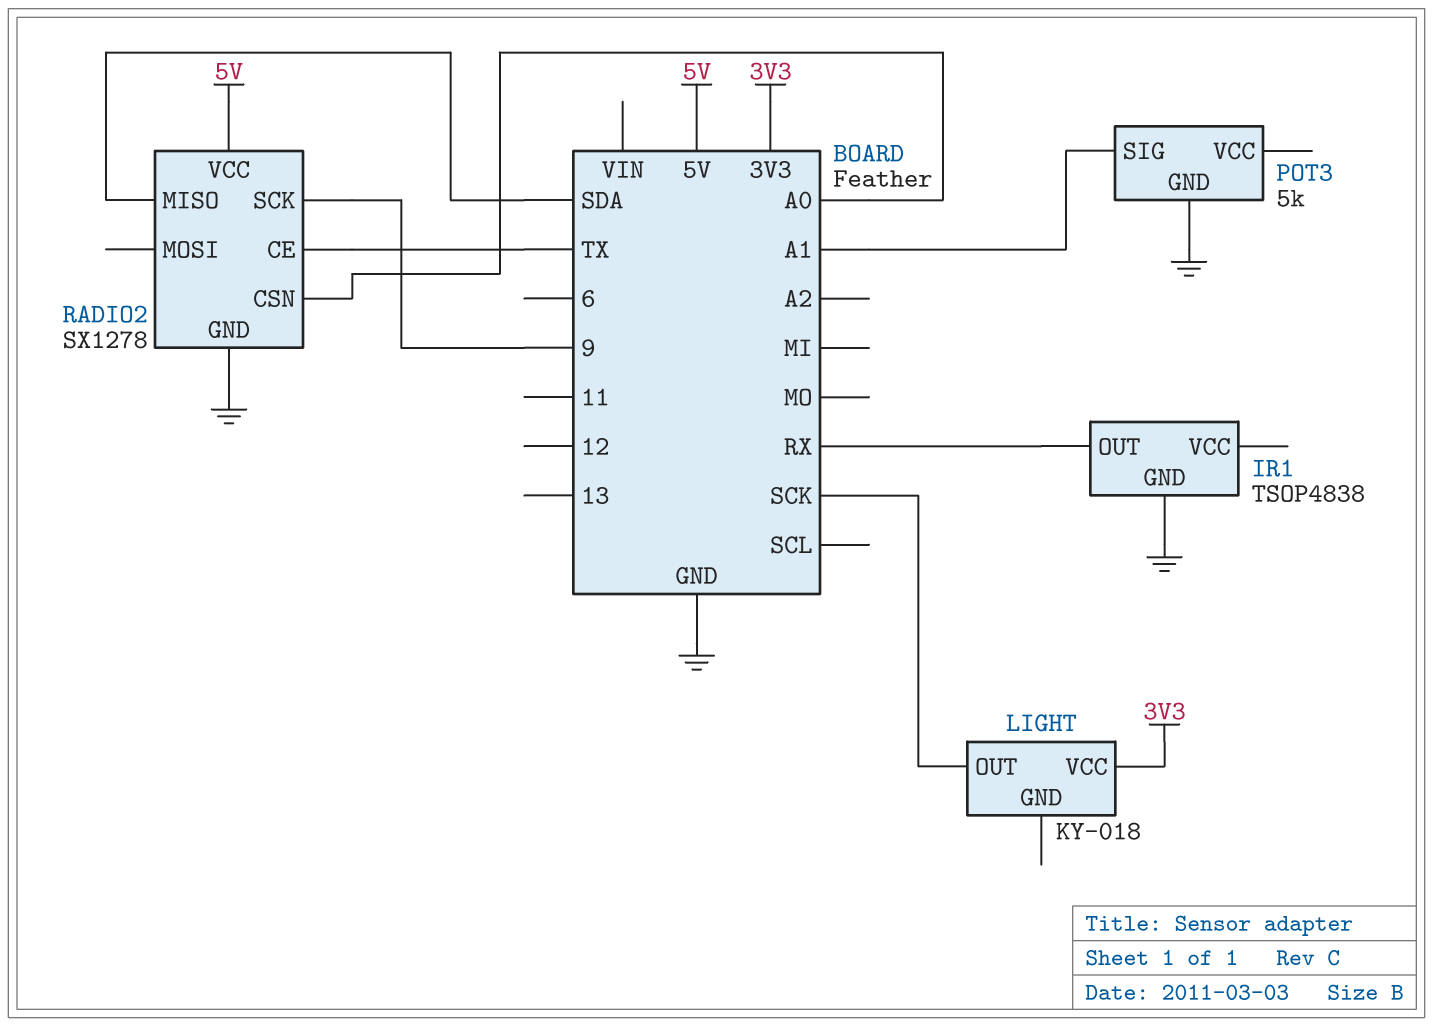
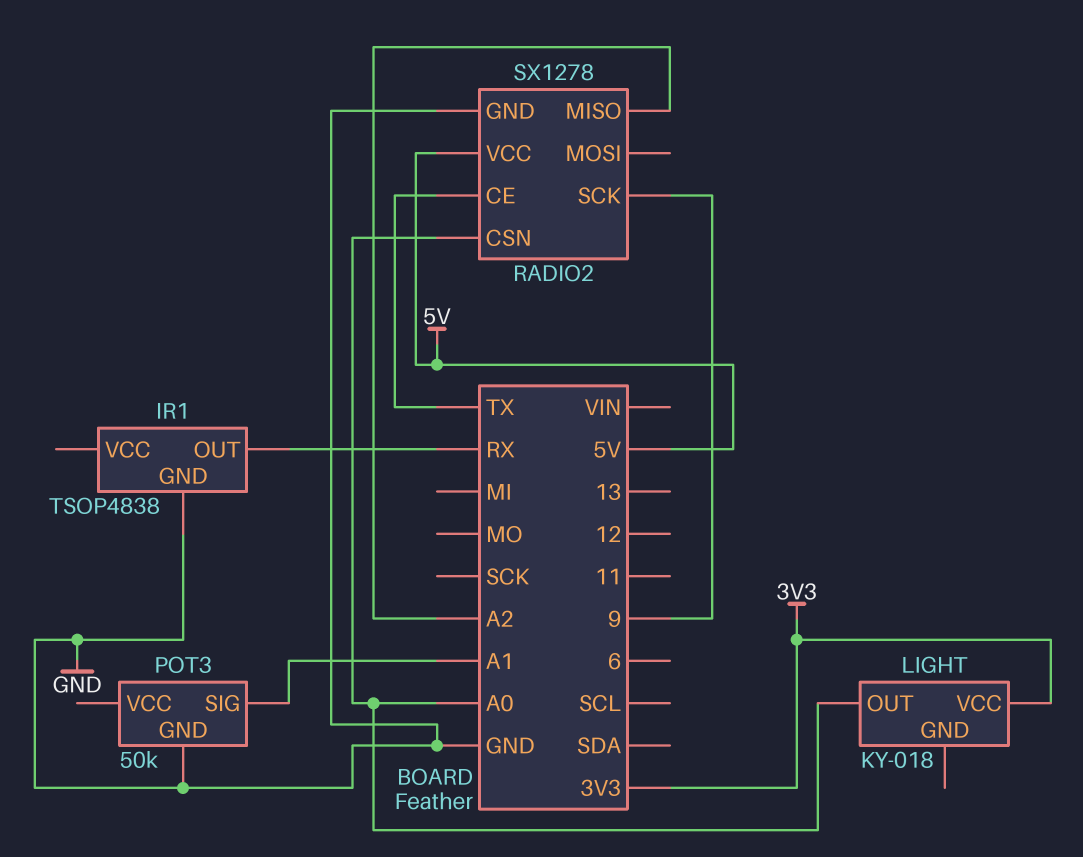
LIGHT pin OUT: SCK -> A0
POT3: 5k -> 50k
RADIO2 pin MISO: SDA -> A2

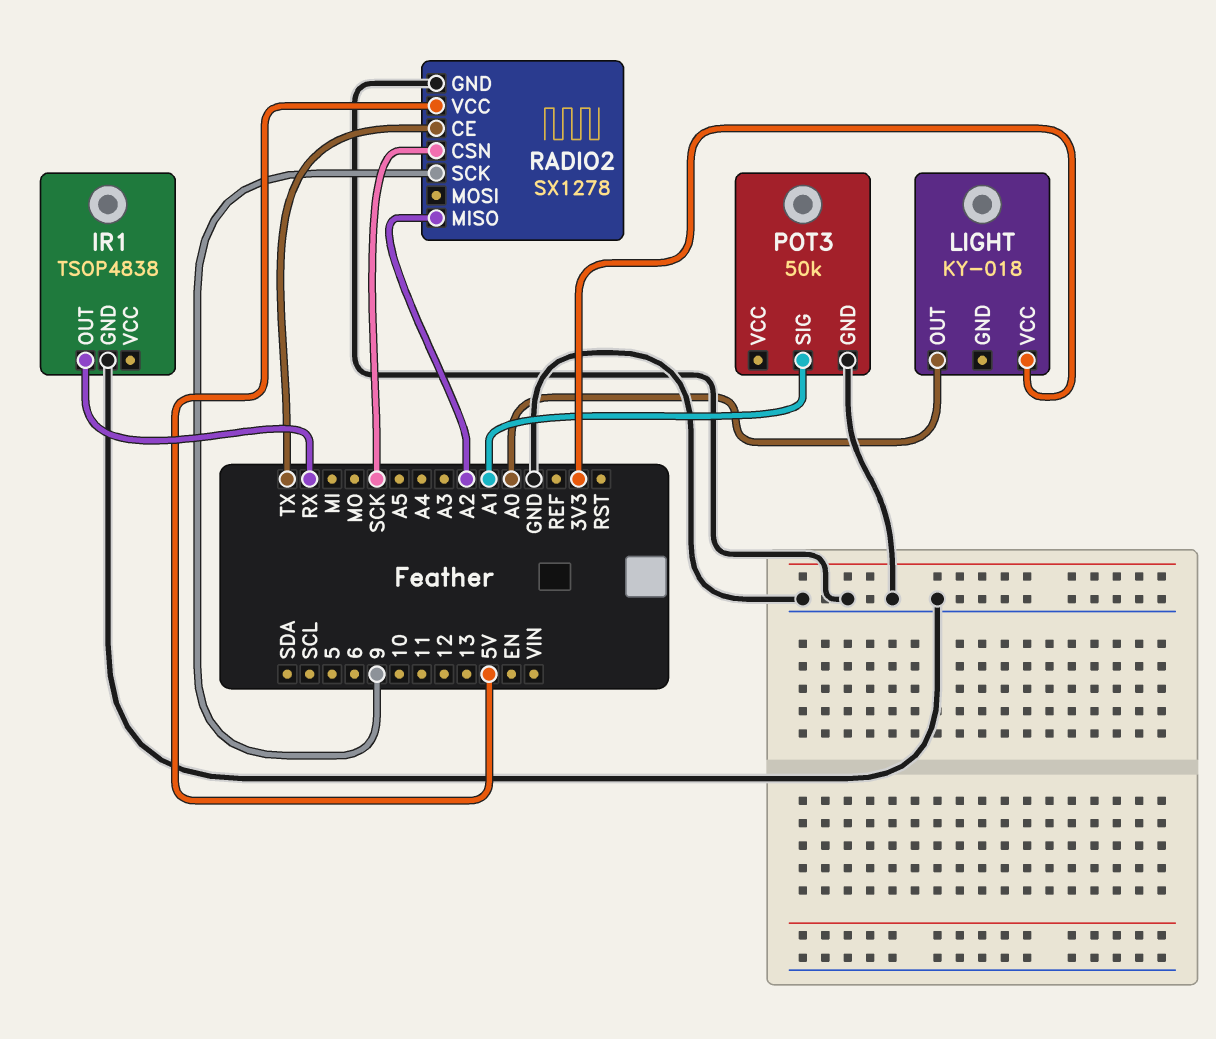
RADIO2 pin CSN: A0 -> SCK

